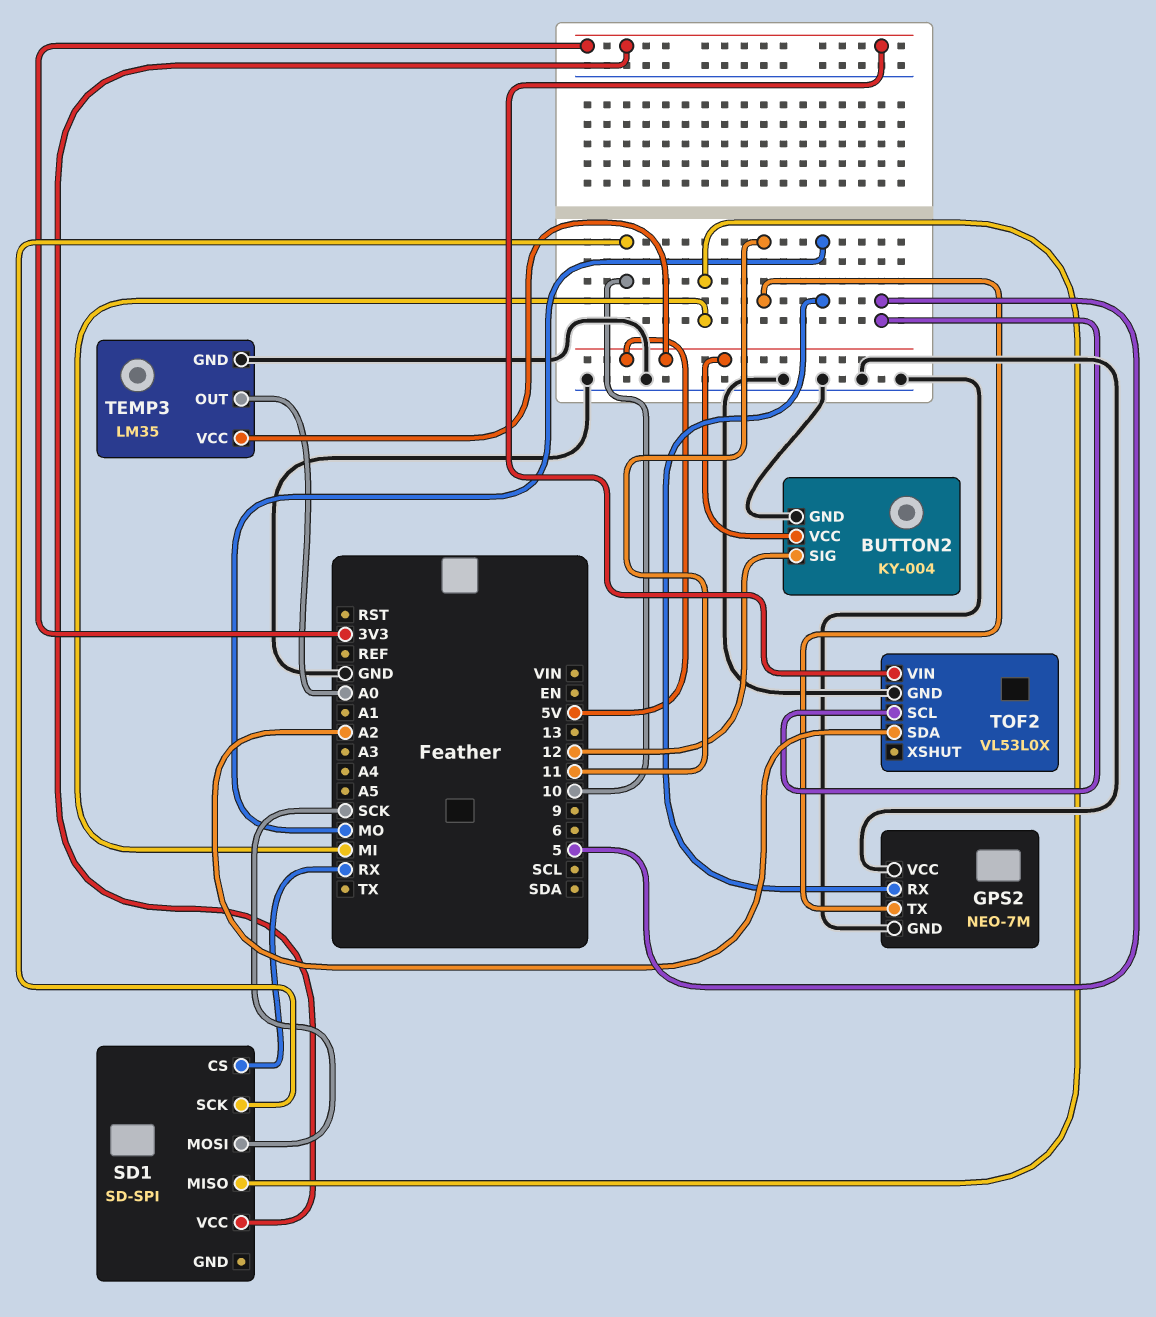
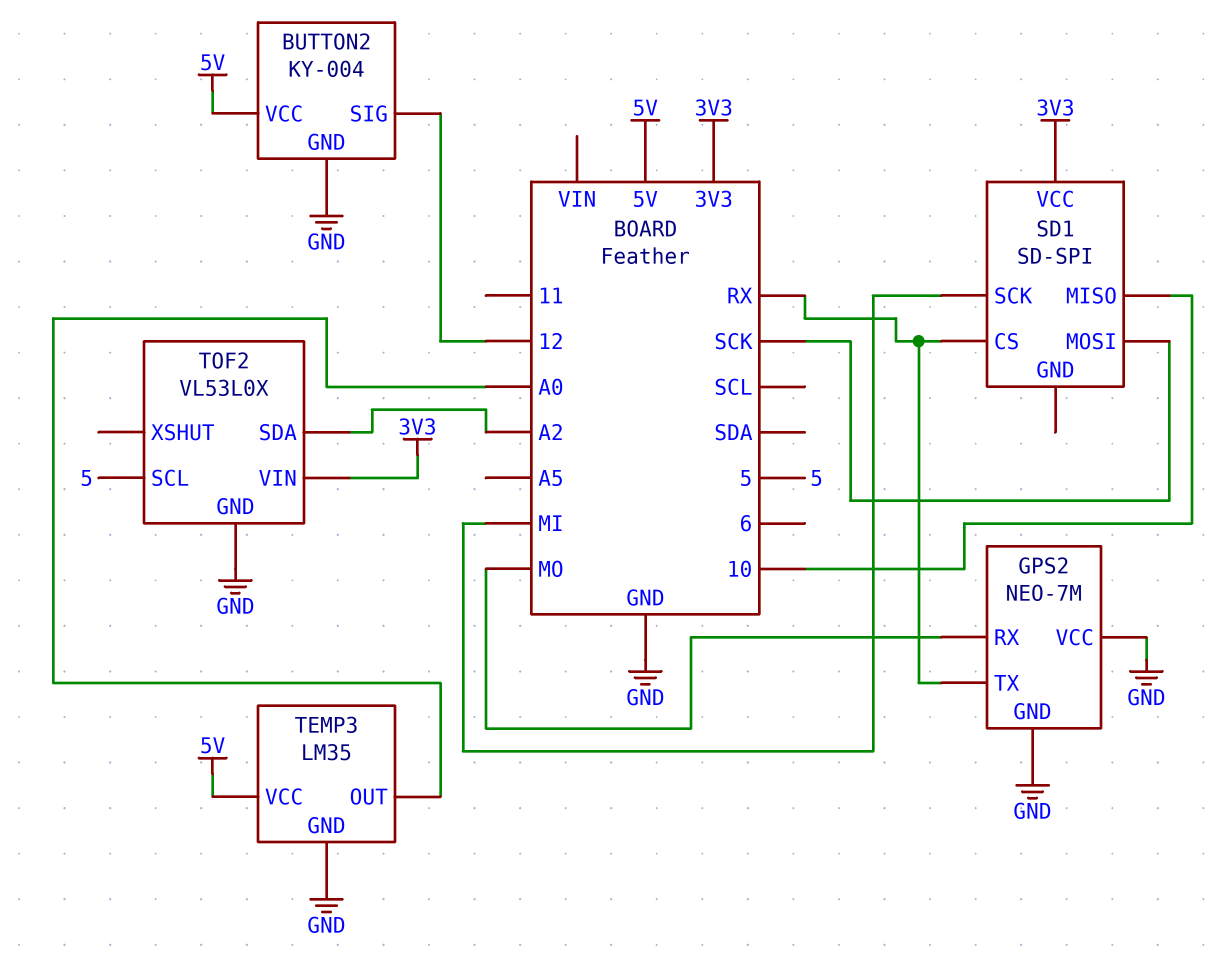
GPS2 pin TX: 11 -> RX
SD1 pin MISO: MI -> 10
SD1 pin SCK: 10 -> MI

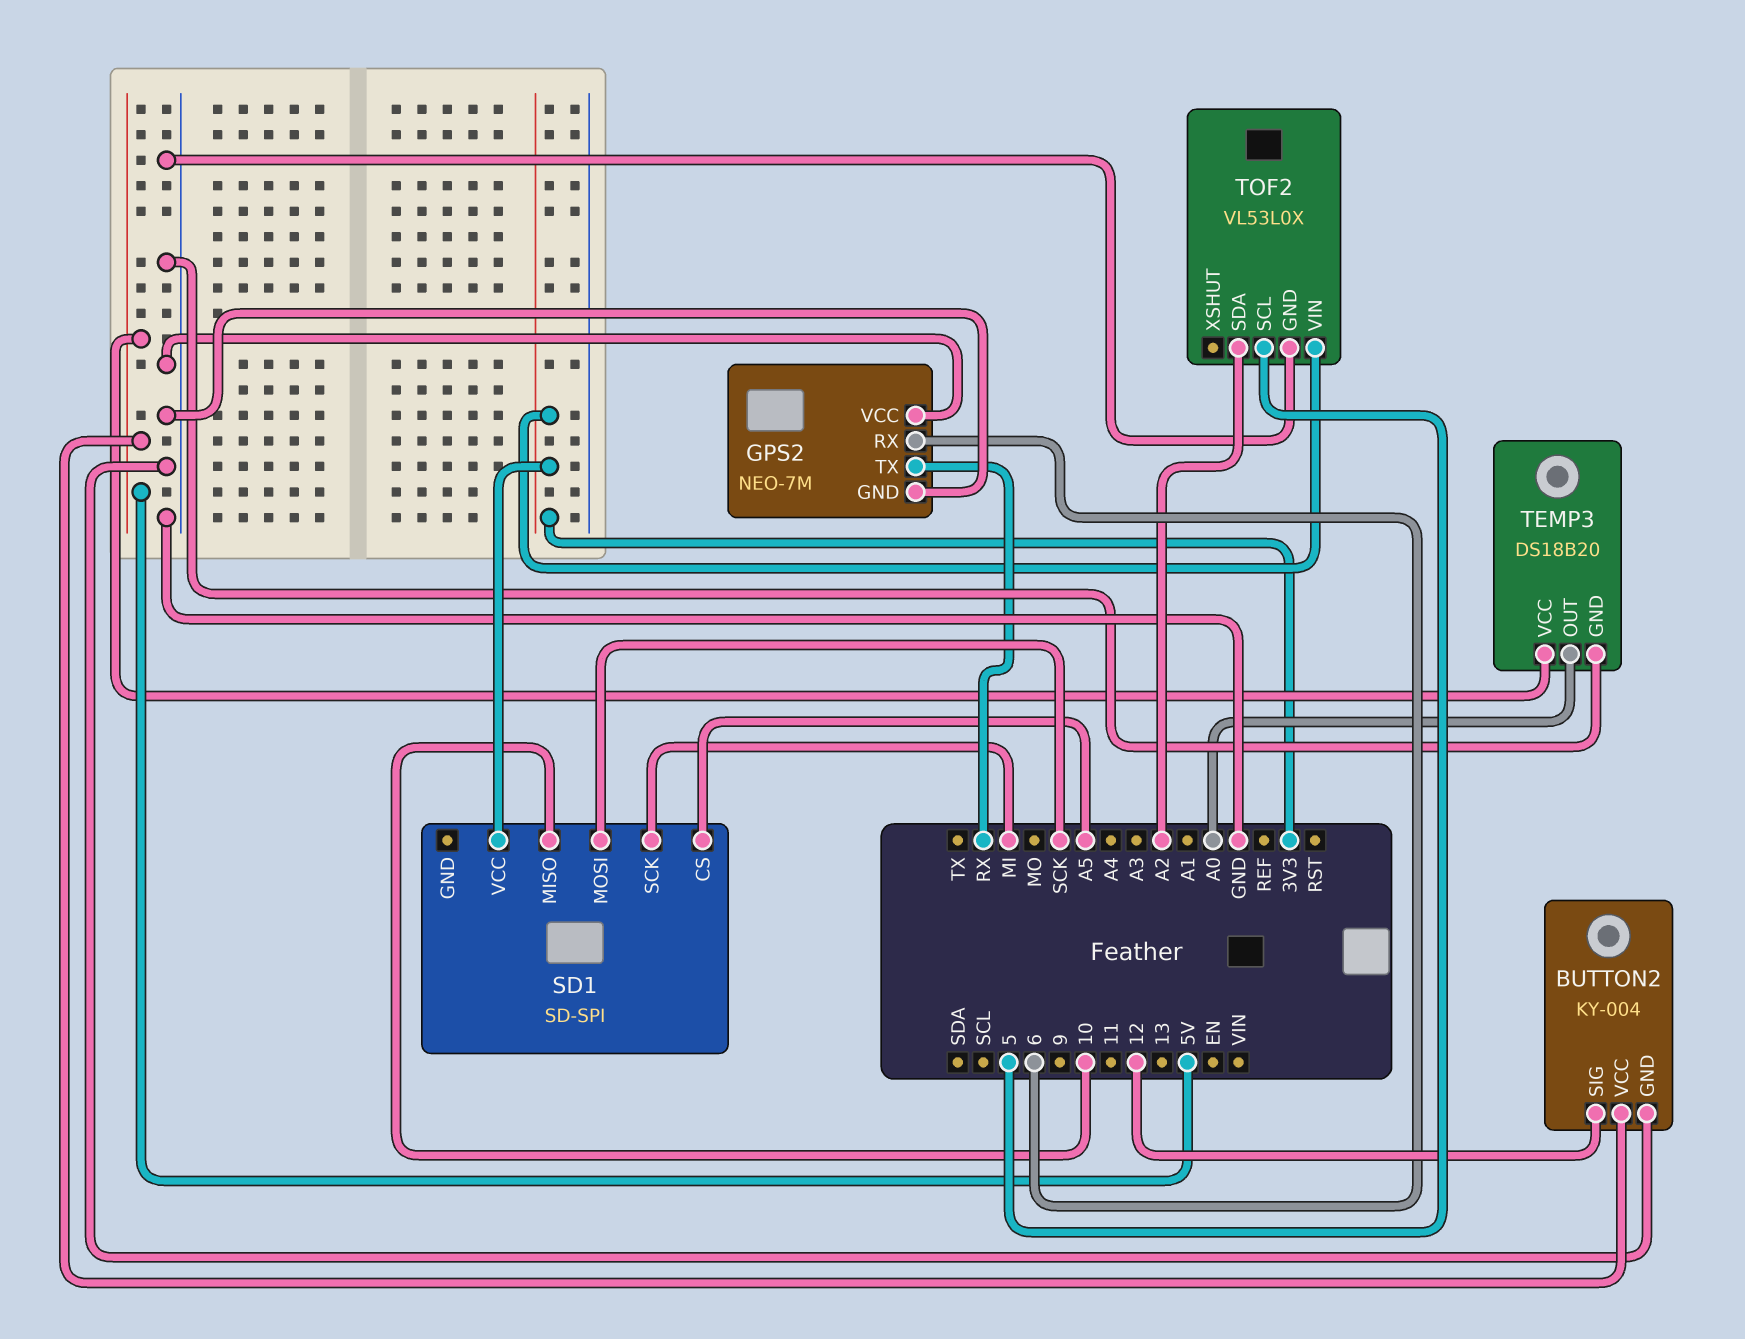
GPS2 pin RX: MO -> 6
SD1 pin CS: RX -> A5
TEMP3: LM35 -> DS18B20

